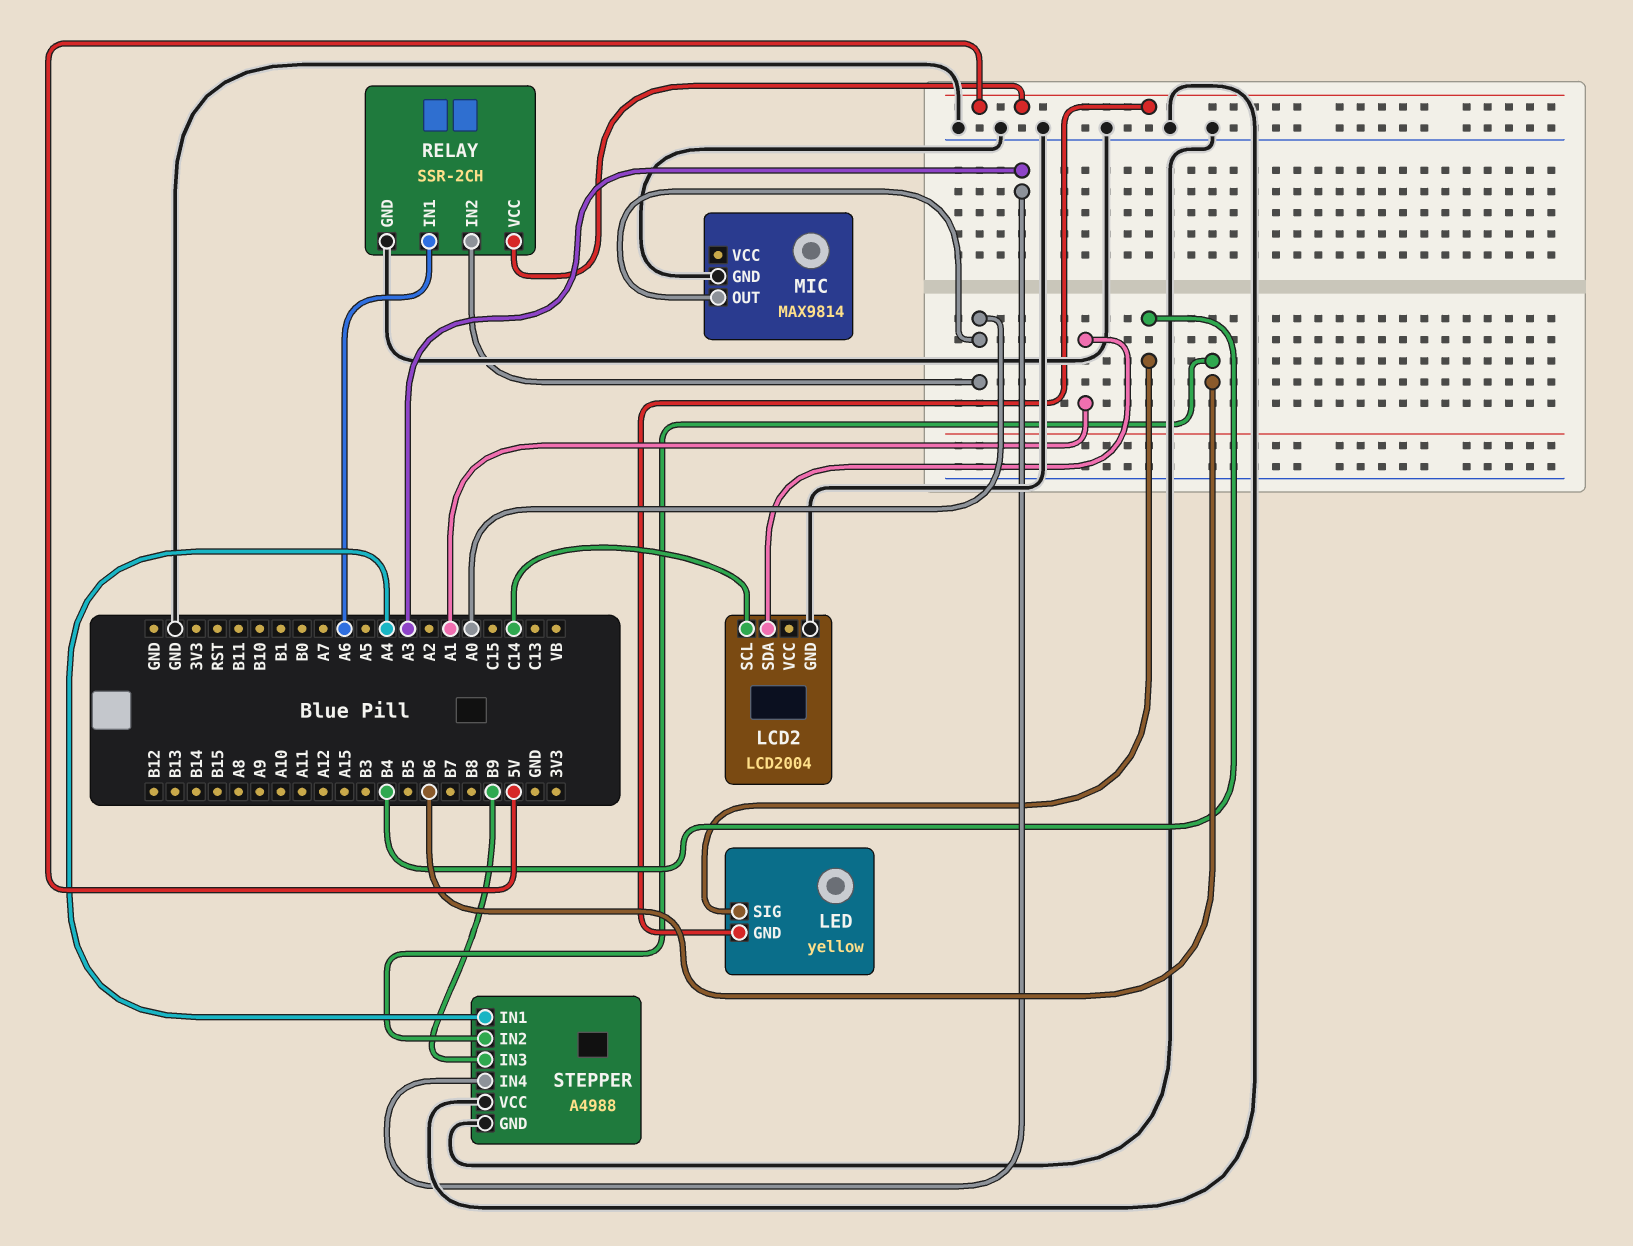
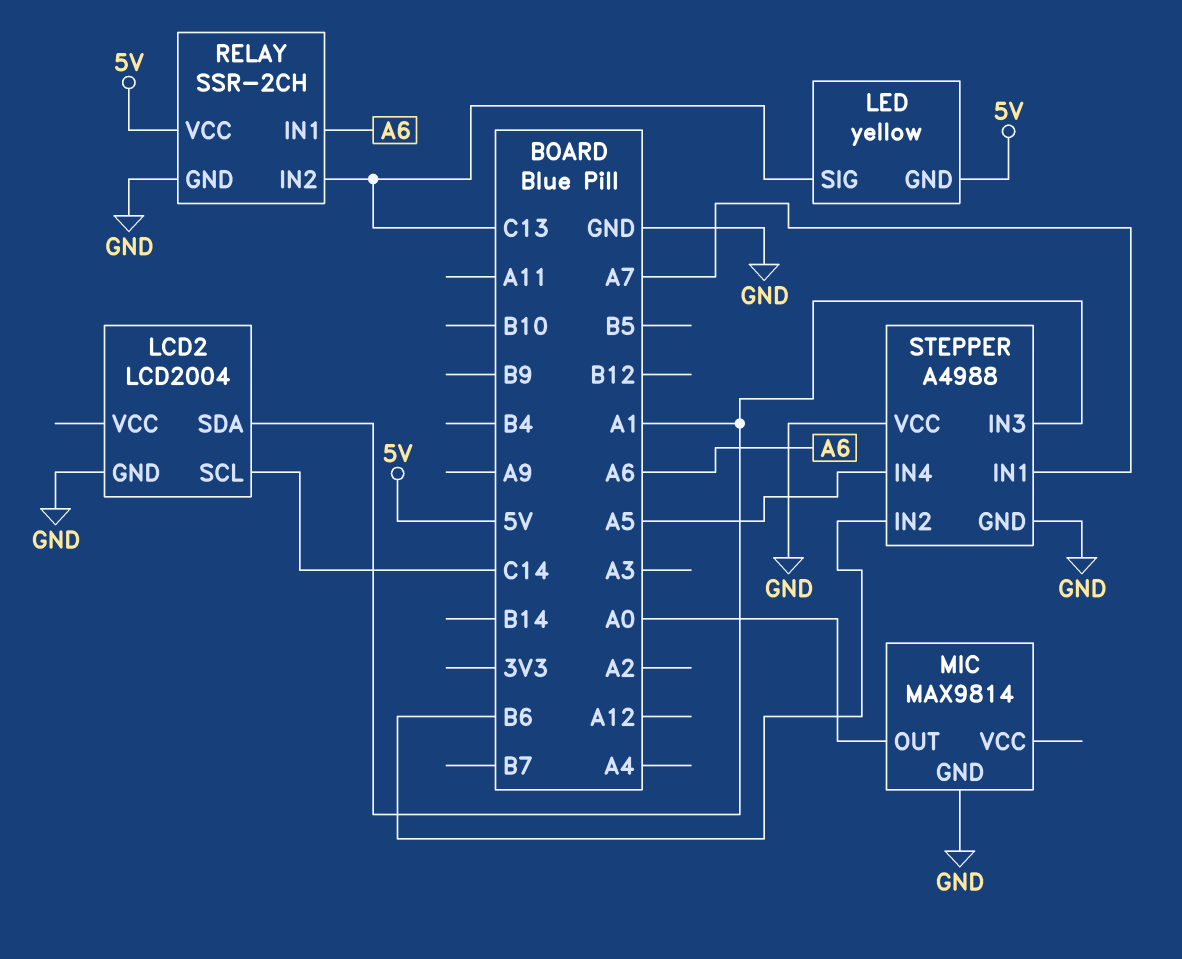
LED pin SIG: B4 -> C13
RELAY pin IN2: A0 -> C13
STEPPER pin IN1: A4 -> A7
STEPPER pin IN3: B9 -> A1
STEPPER pin IN4: A3 -> A5

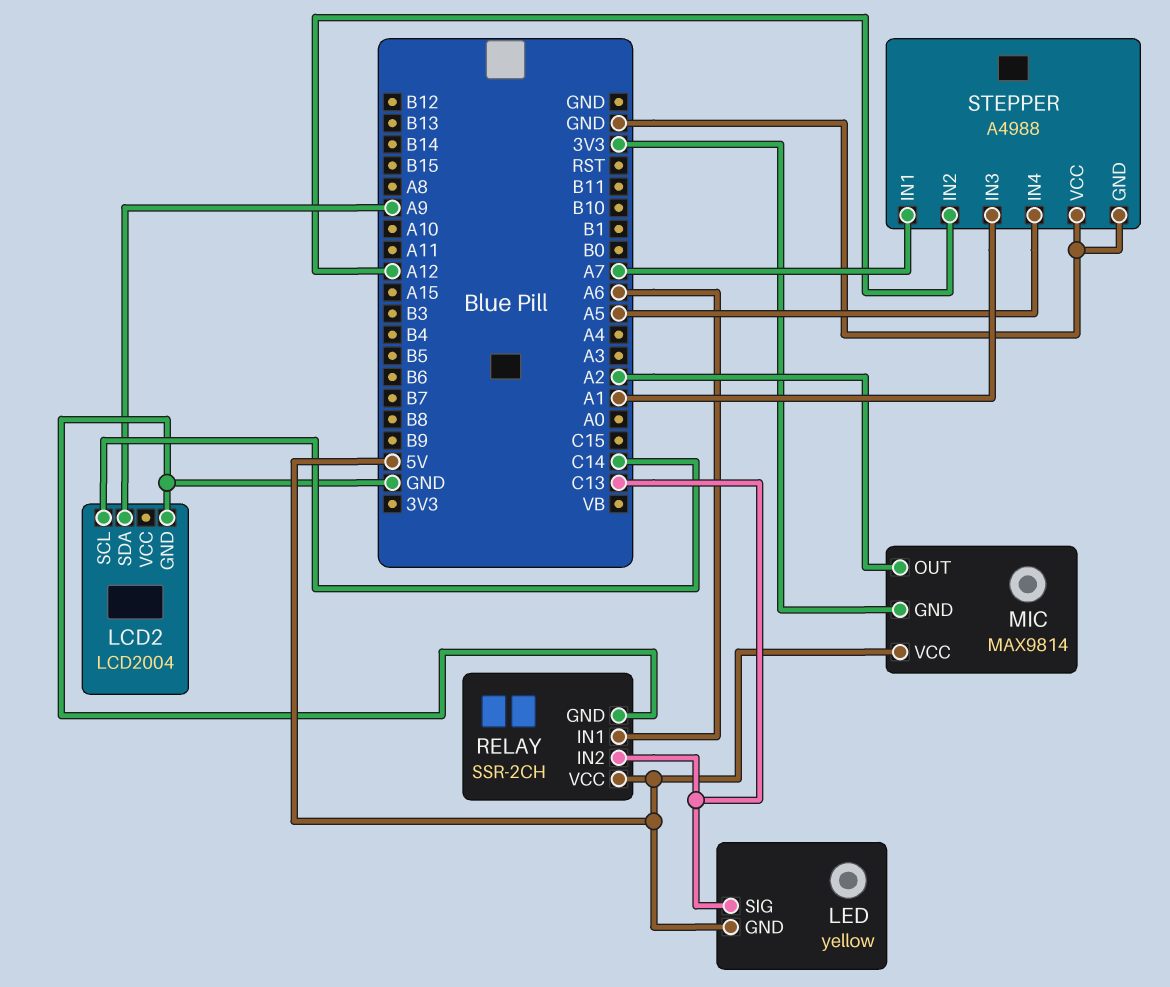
LCD2 pin SDA: A1 -> A9
MIC pin GND: GND -> 3V3
MIC pin OUT: A0 -> A2
MIC pin VCC: none -> 5V
STEPPER pin IN2: B6 -> A12

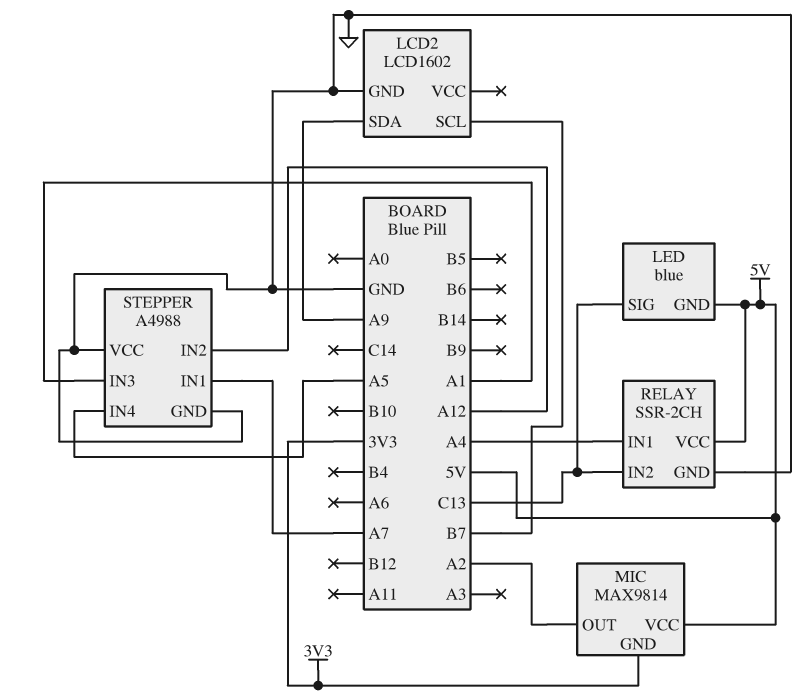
LCD2: LCD2004 -> LCD1602
LCD2 pin SCL: C14 -> B7
LED: yellow -> blue
RELAY pin IN1: A6 -> A4

